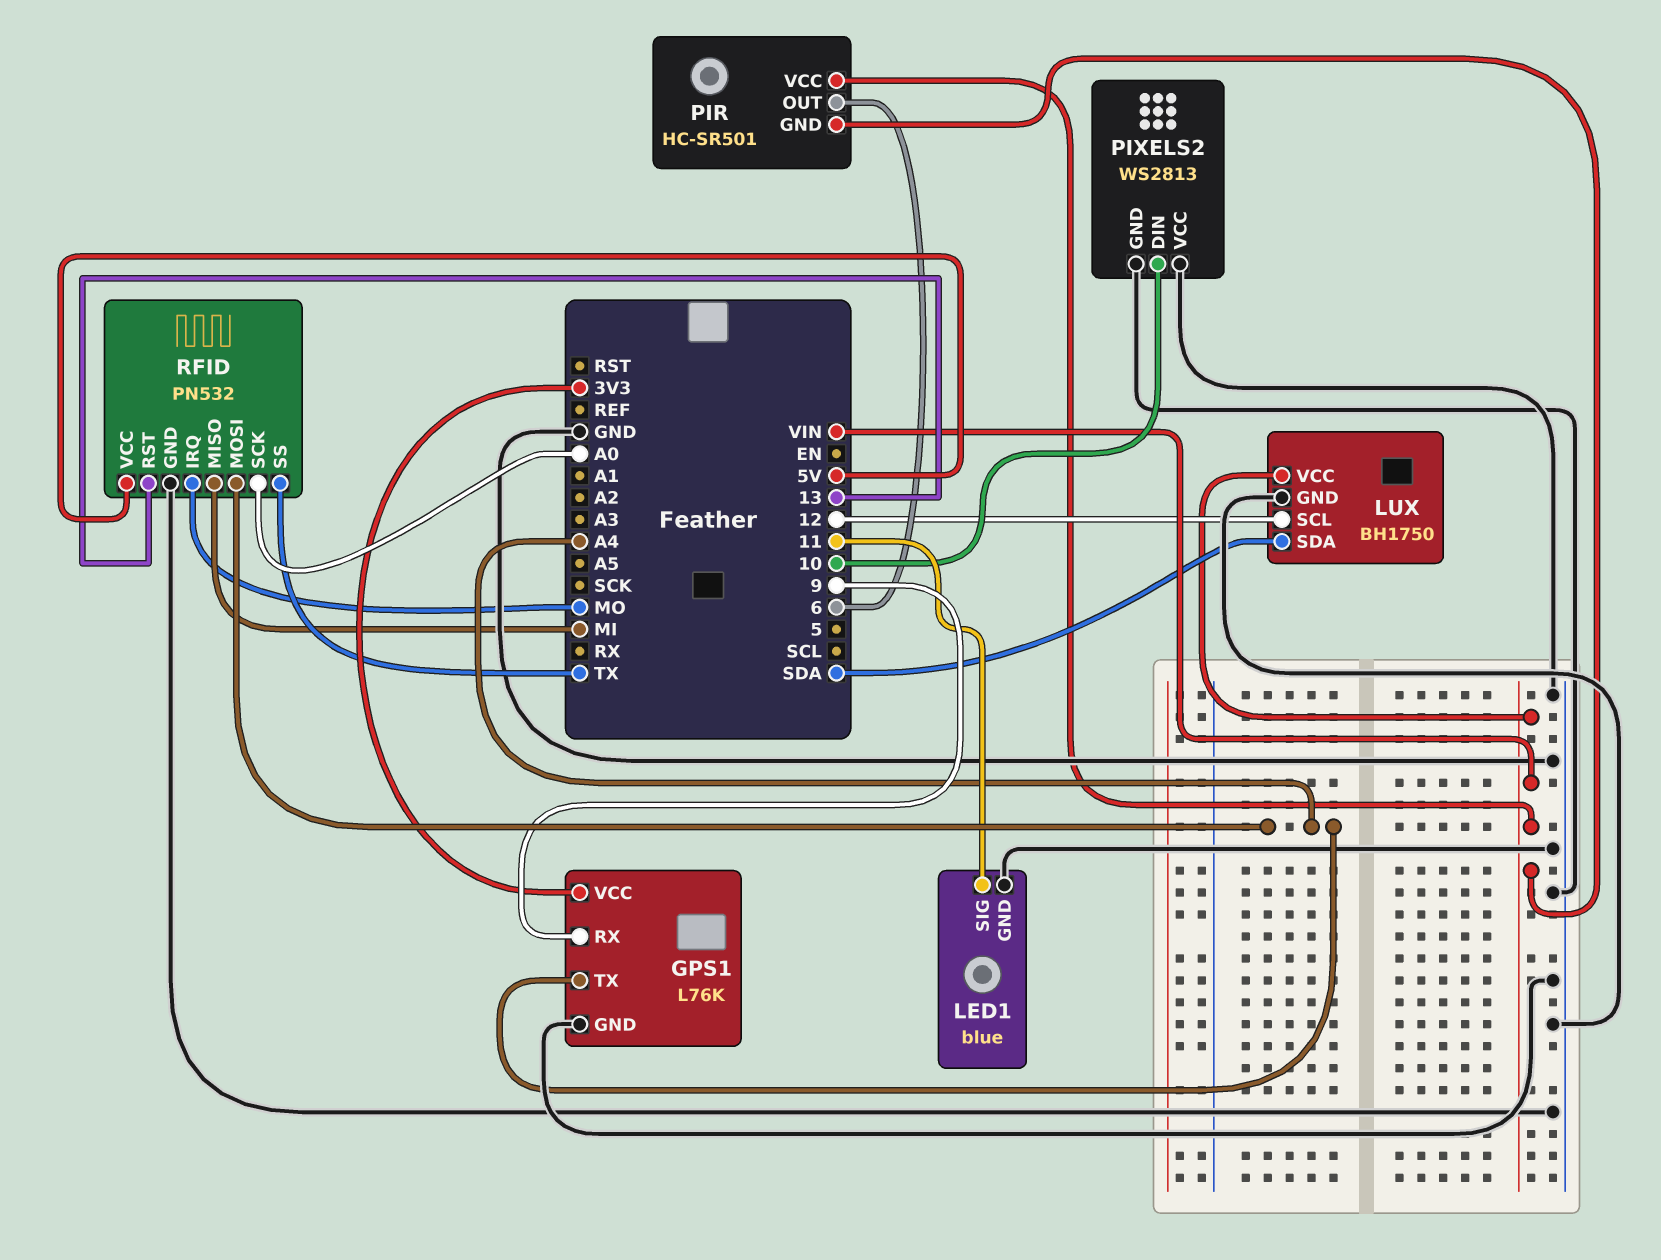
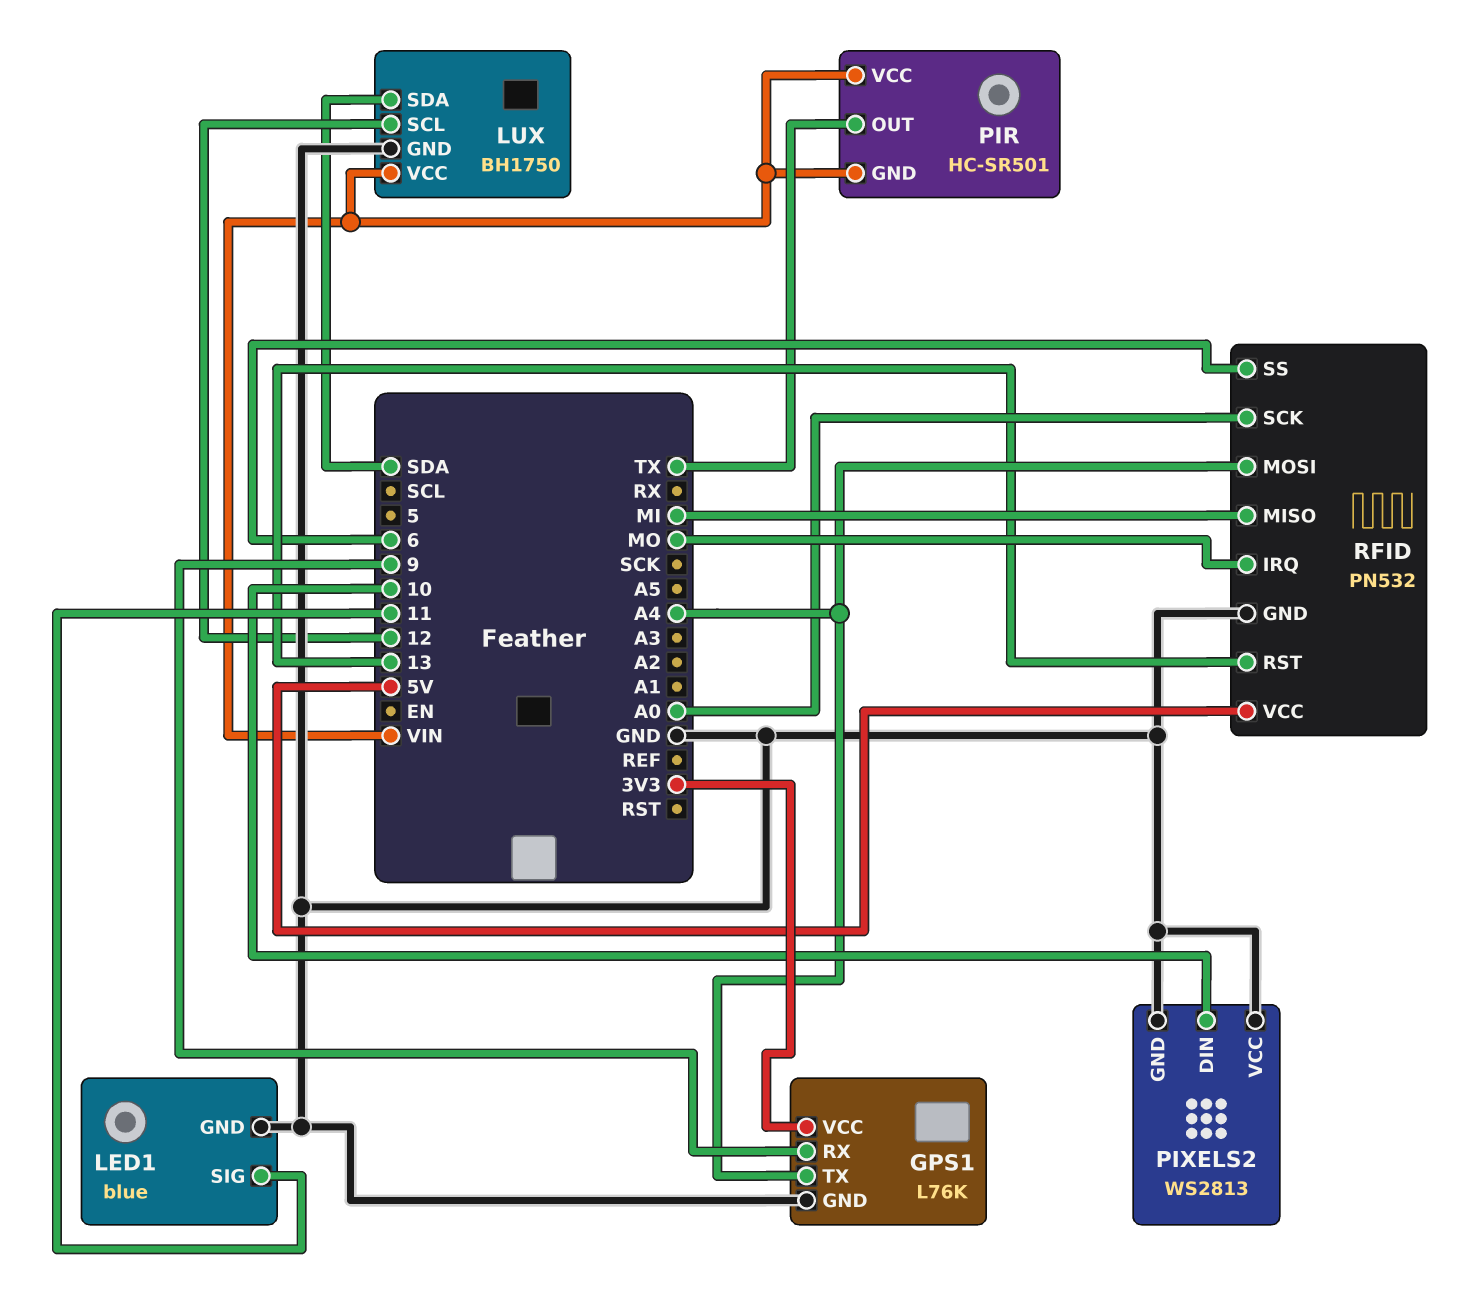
PIR pin OUT: 6 -> TX
RFID pin SS: TX -> 6

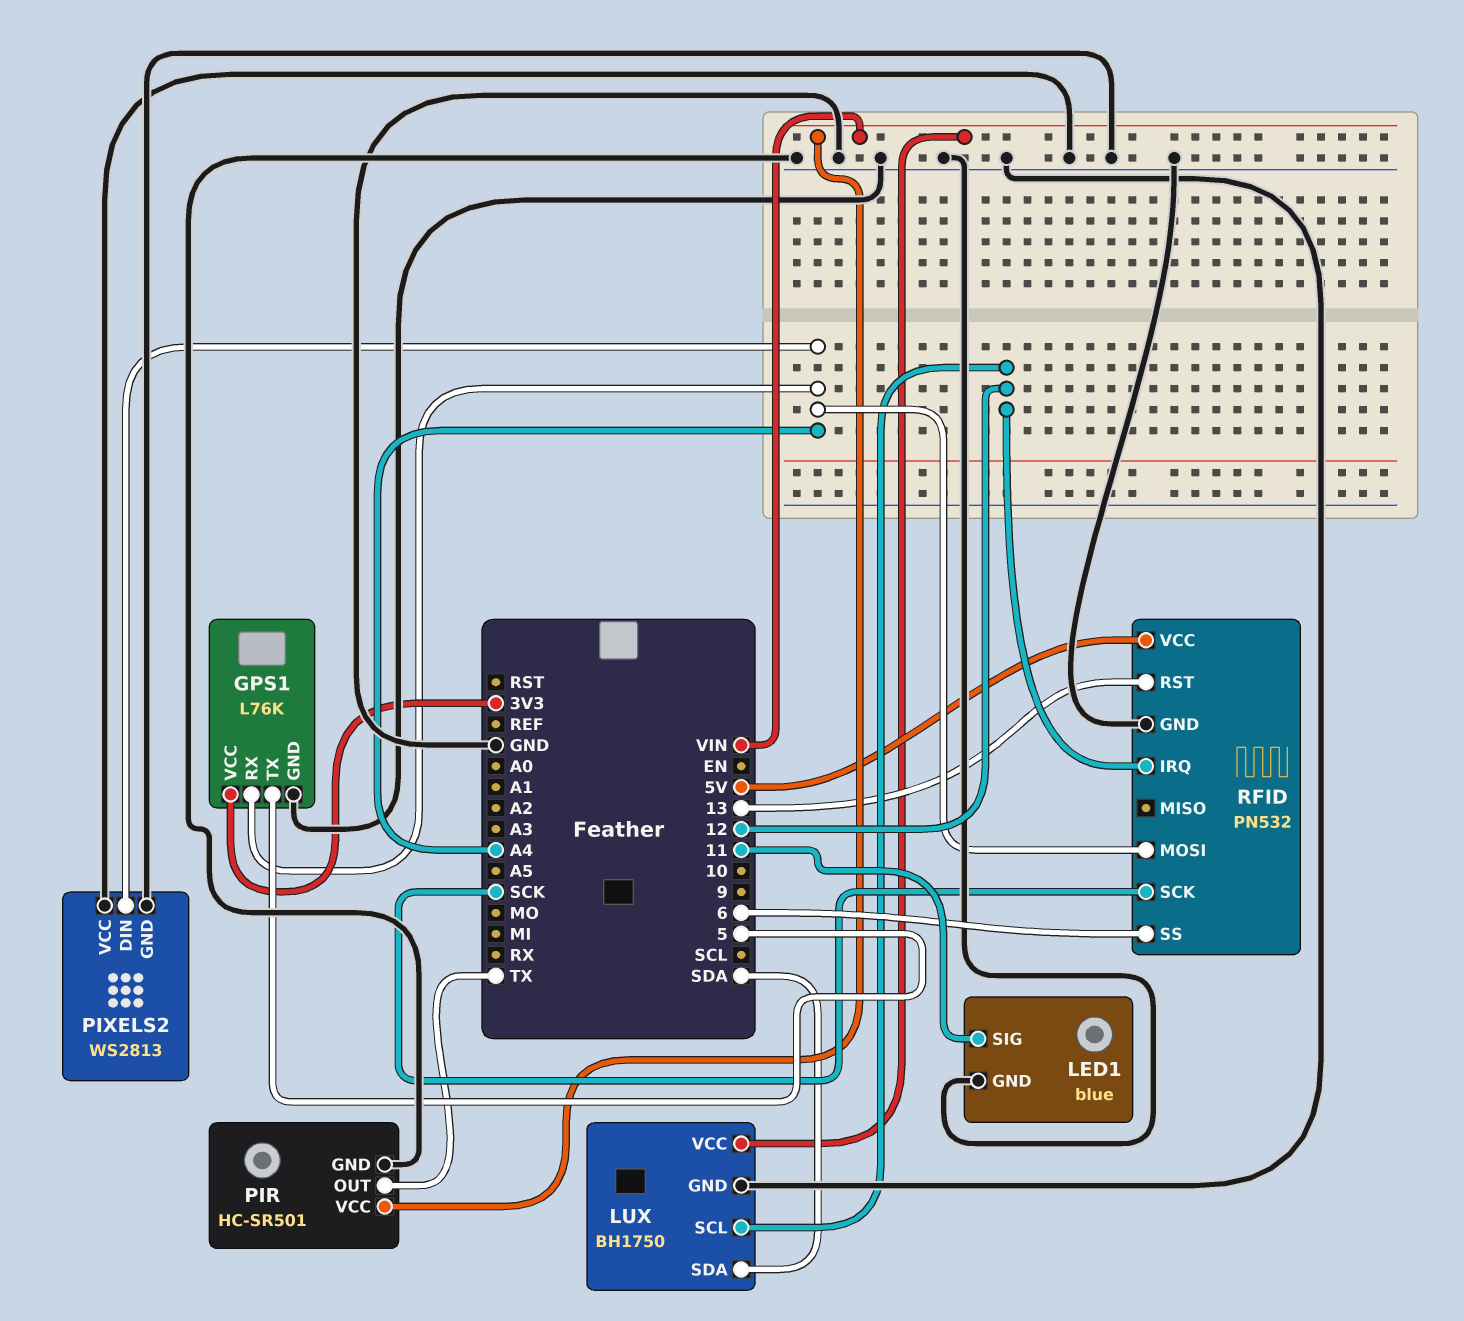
GPS1 pin RX: 9 -> A4
GPS1 pin TX: A4 -> 5
PIR pin GND: VIN -> GND
PIXELS2 pin DIN: 10 -> A4
RFID pin IRQ: MO -> 12
RFID pin MISO: MI -> none
RFID pin SCK: A0 -> SCK

